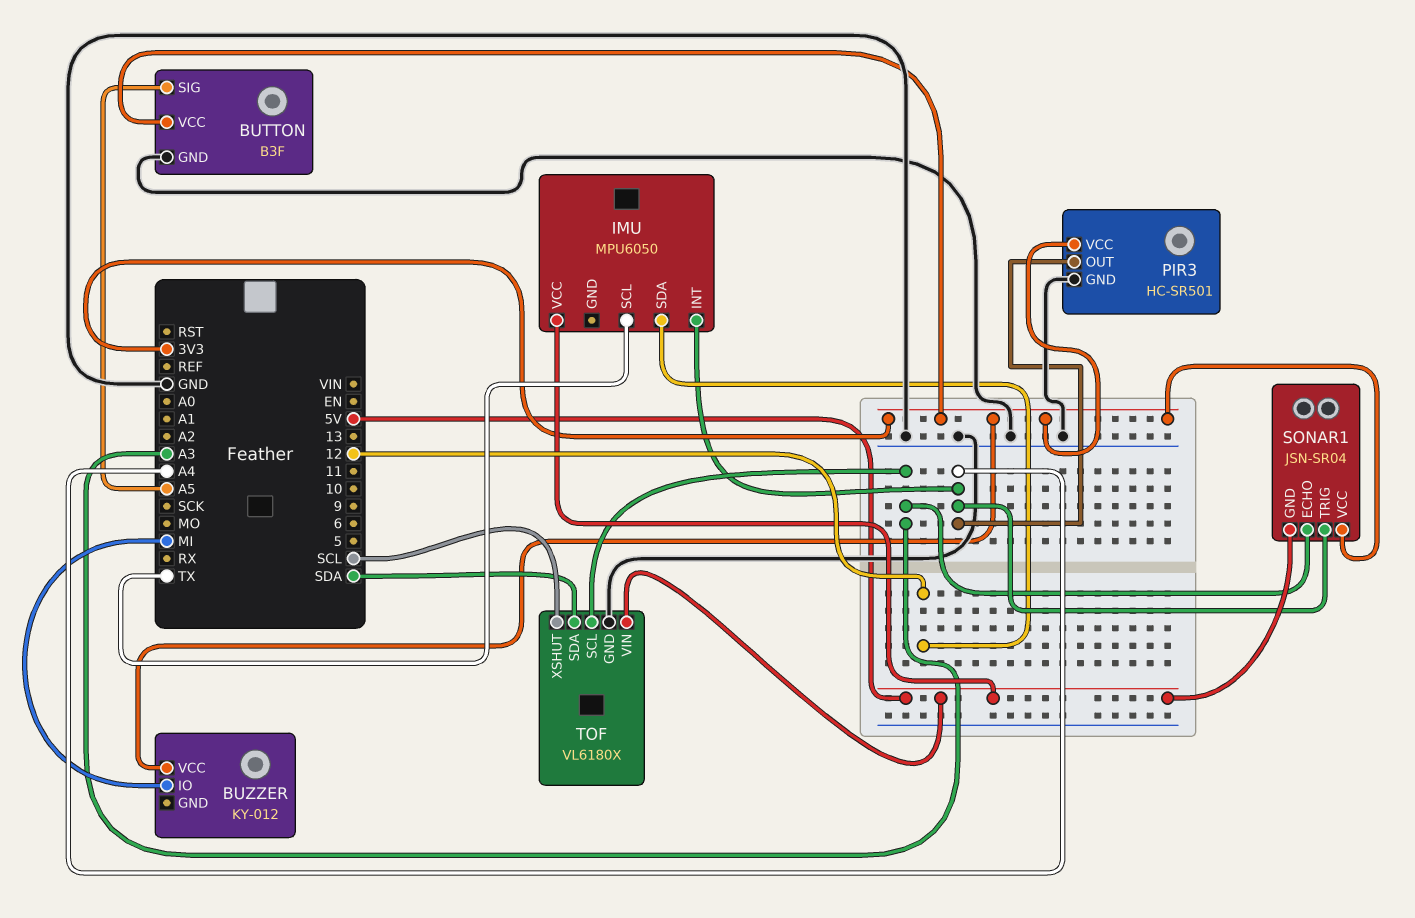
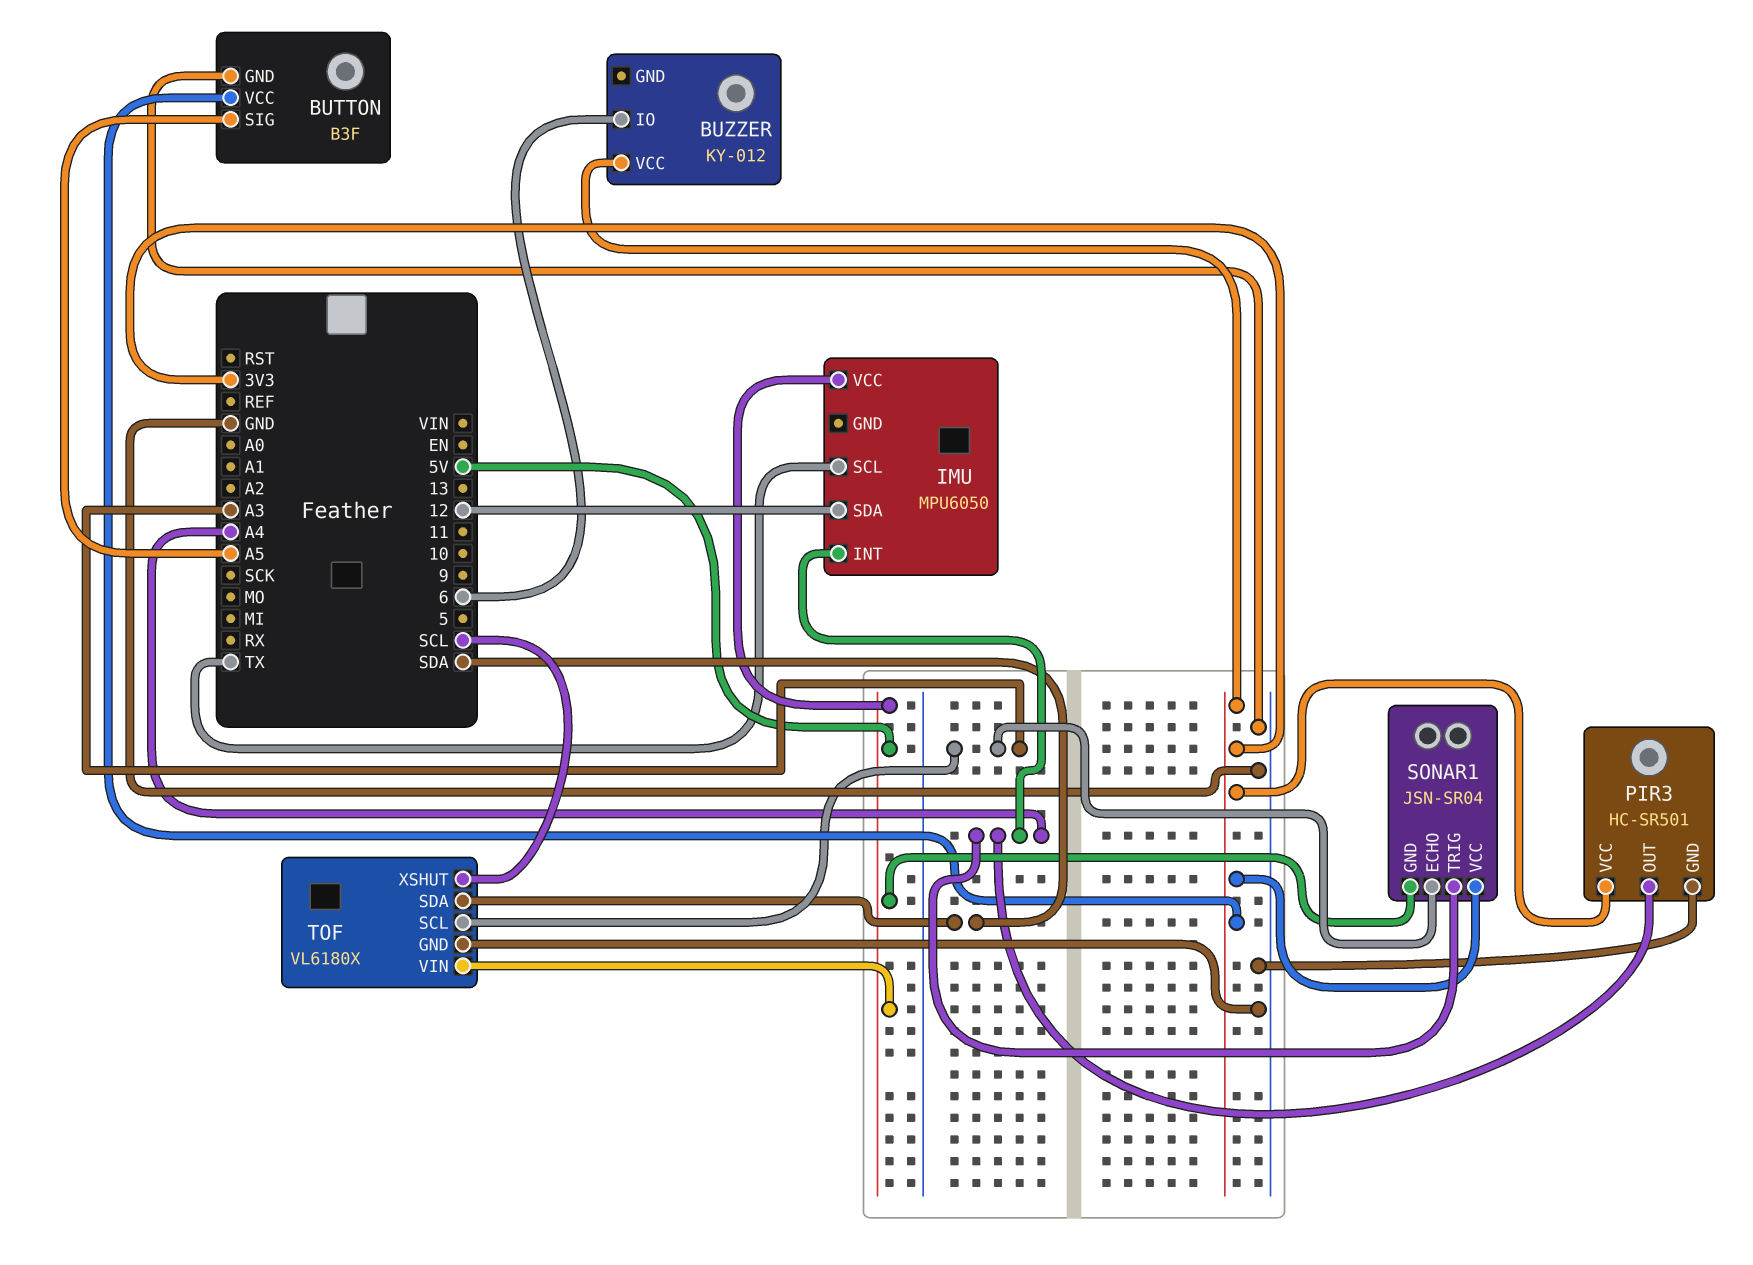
BUZZER pin IO: MI -> 6

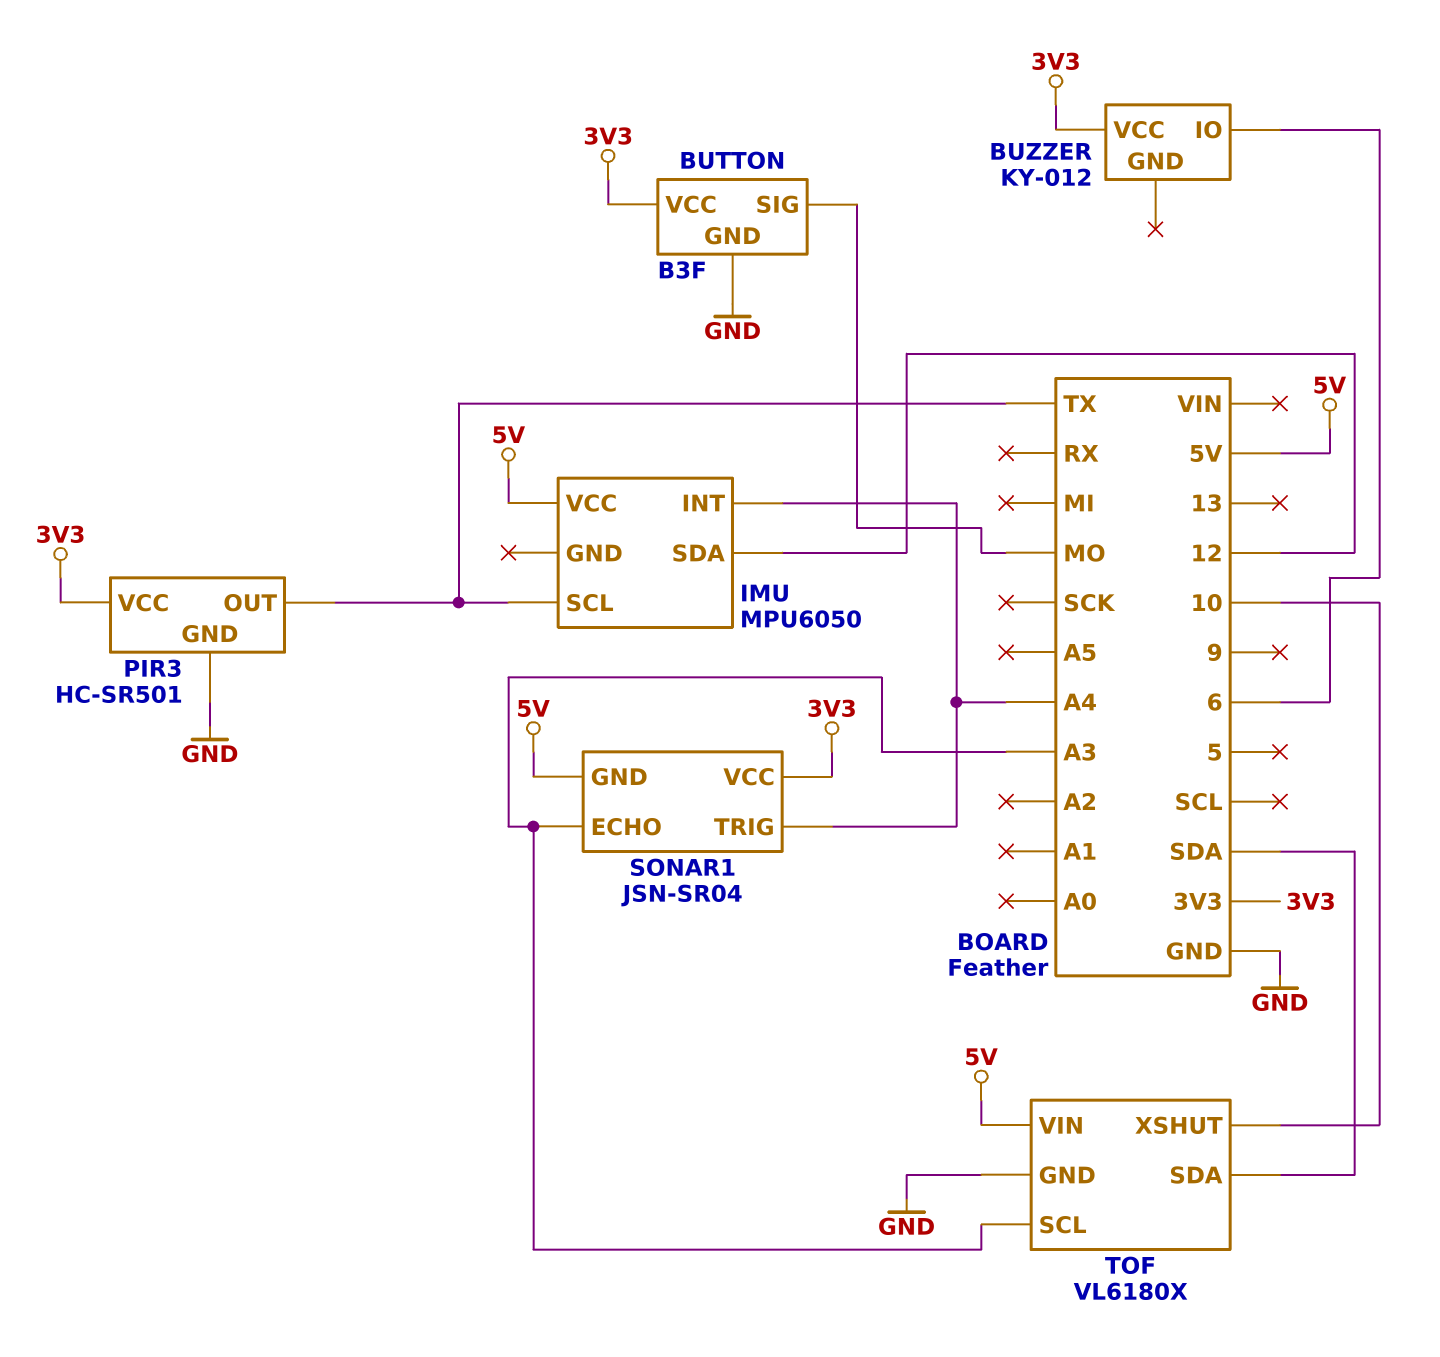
BUTTON pin SIG: A5 -> MO
PIR3 pin OUT: A4 -> TX
TOF pin XSHUT: SCL -> 10

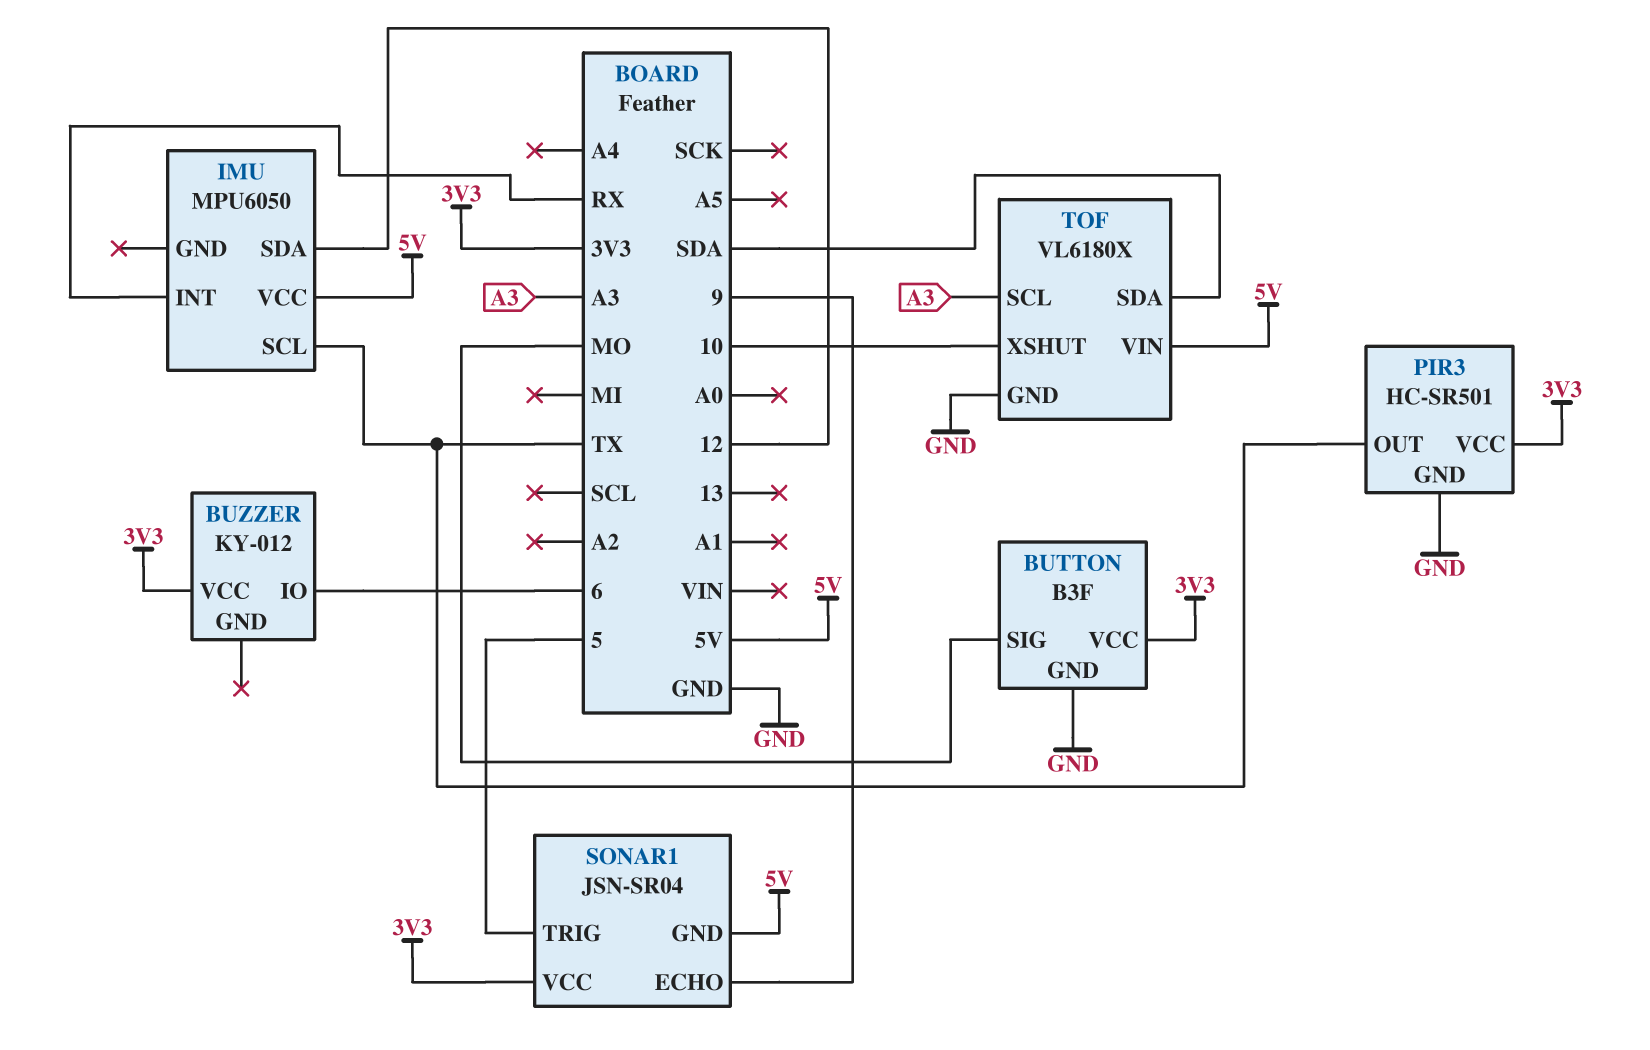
IMU pin INT: A4 -> RX
SONAR1 pin ECHO: A3 -> 9
SONAR1 pin TRIG: A4 -> 5

